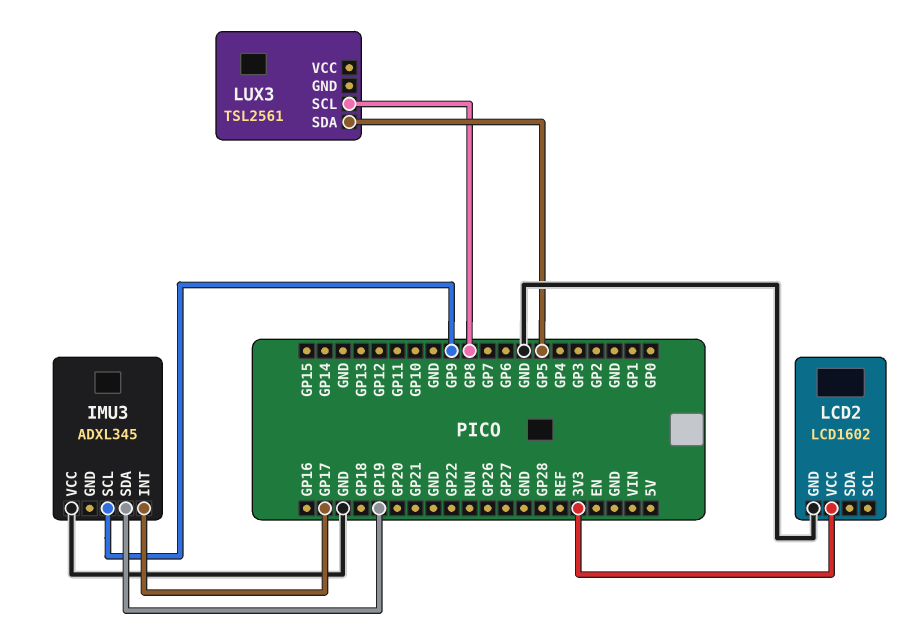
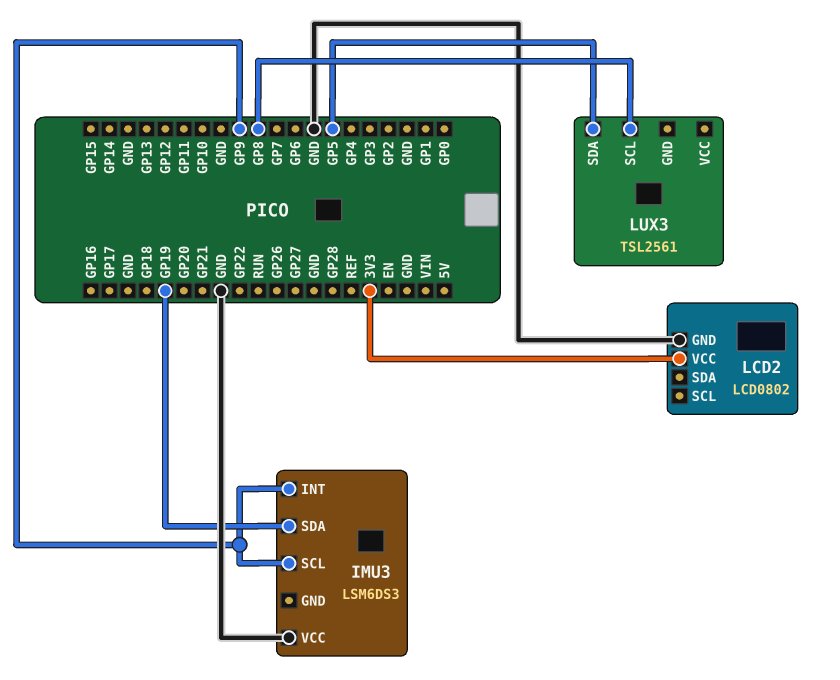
IMU3: ADXL345 -> LSM6DS3
IMU3 pin INT: GP17 -> GP9
LCD2: LCD1602 -> LCD0802

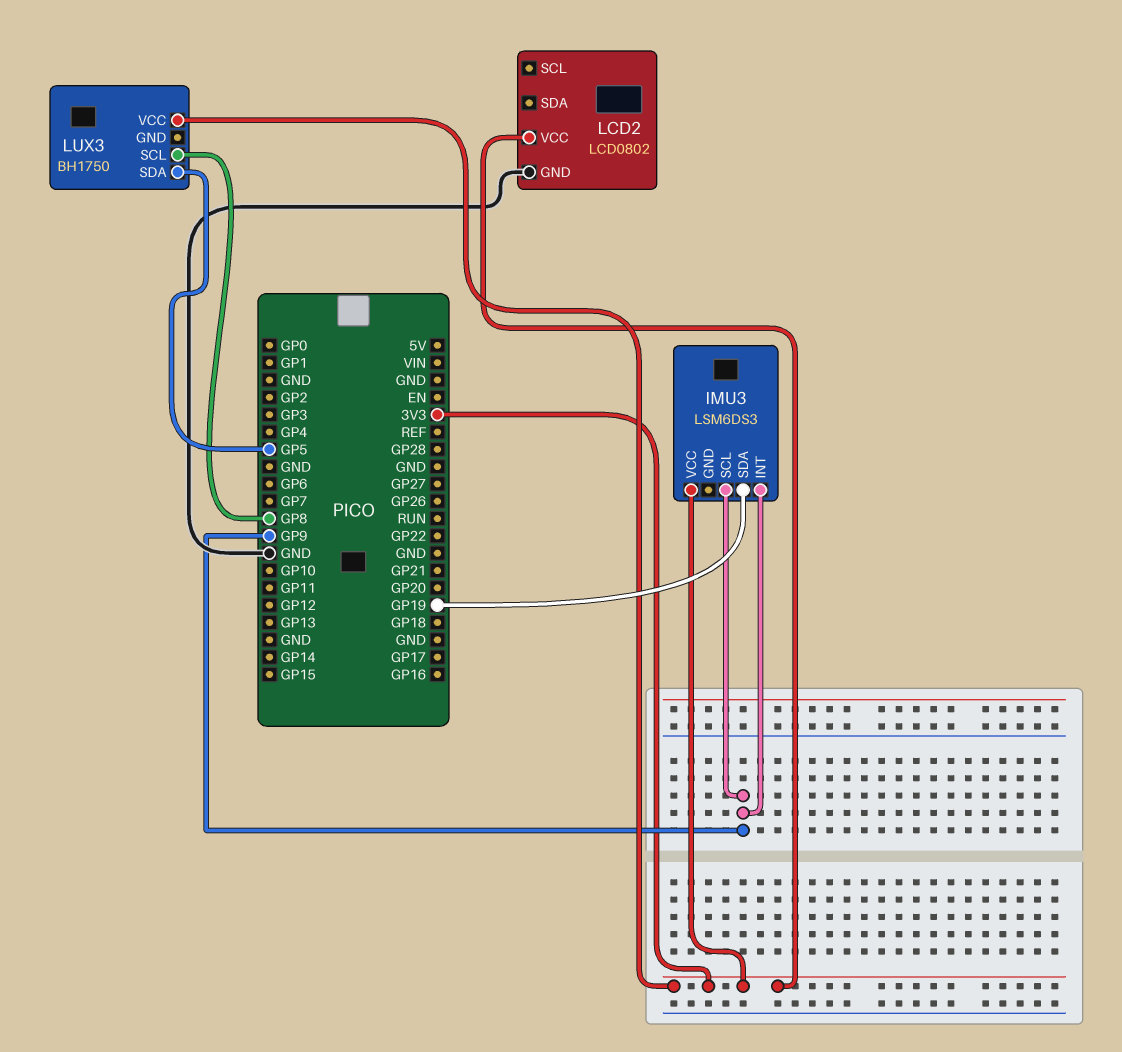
IMU3 pin VCC: GND -> 3V3
LUX3: TSL2561 -> BH1750
LUX3 pin VCC: none -> 3V3

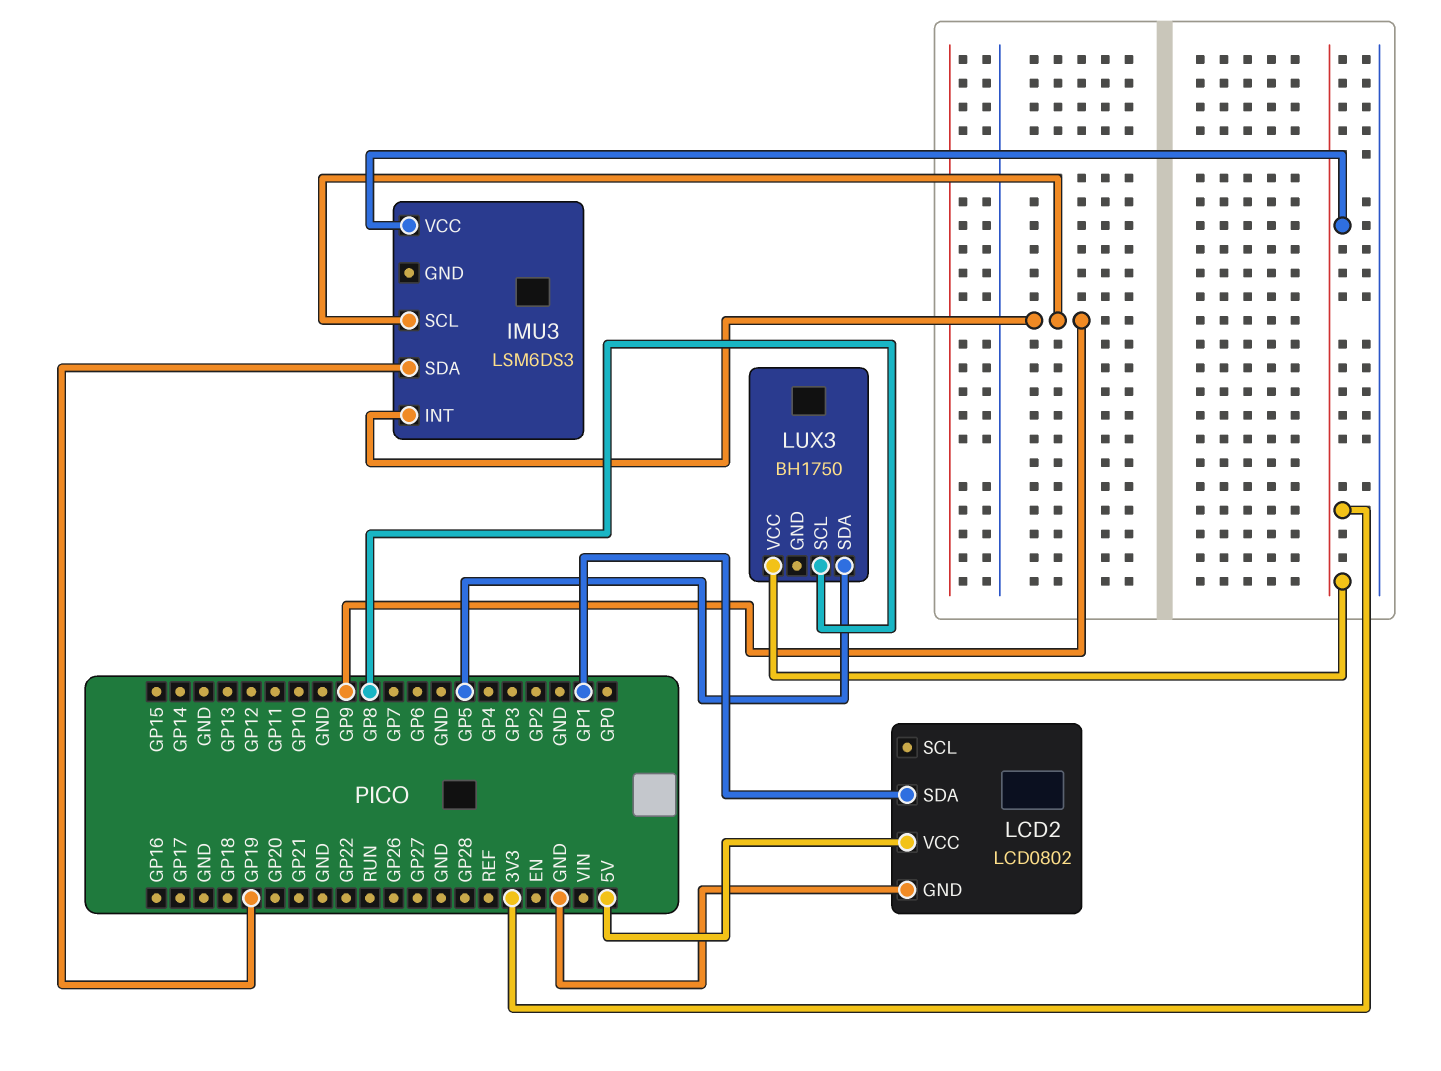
LCD2 pin SDA: none -> GP1
LCD2 pin VCC: 3V3 -> 5V

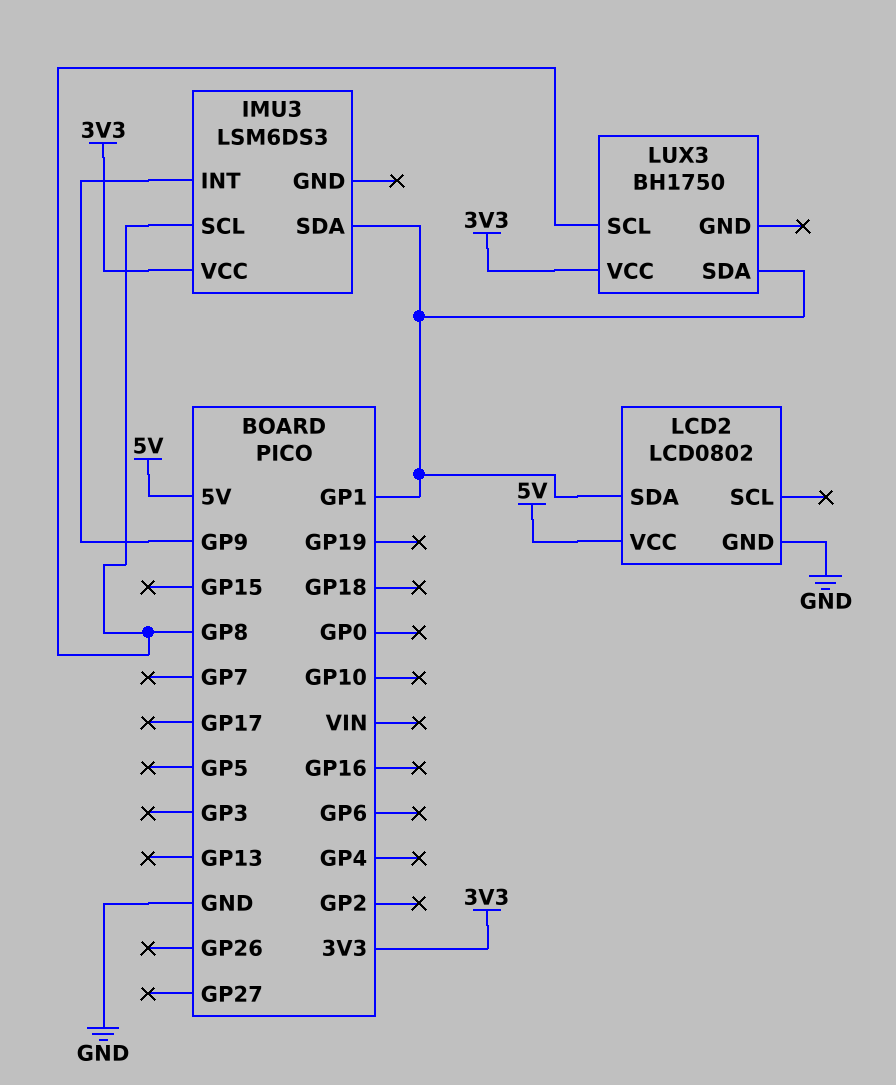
IMU3 pin SCL: GP9 -> GP8
IMU3 pin SDA: GP19 -> GP1
LUX3 pin SDA: GP5 -> GP1

